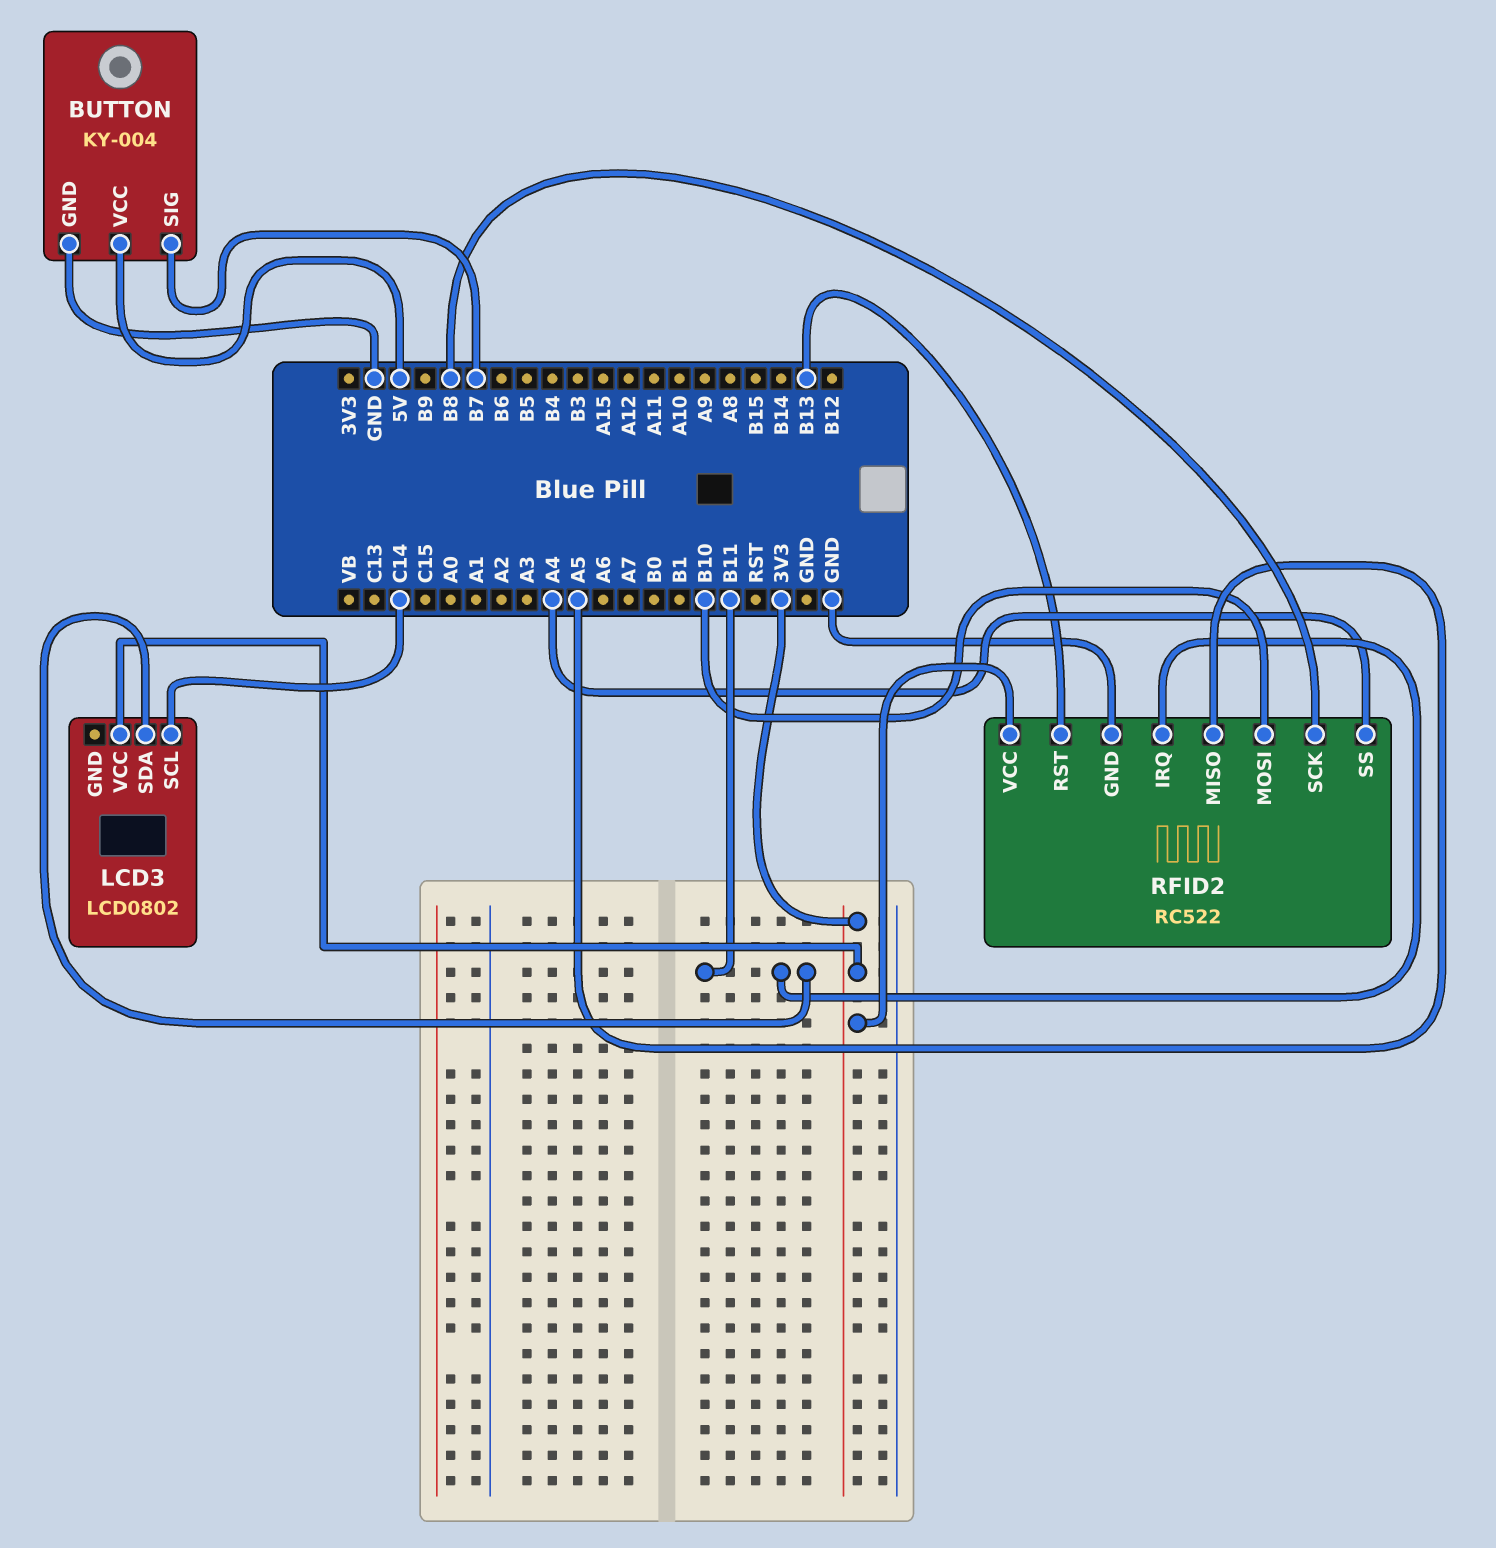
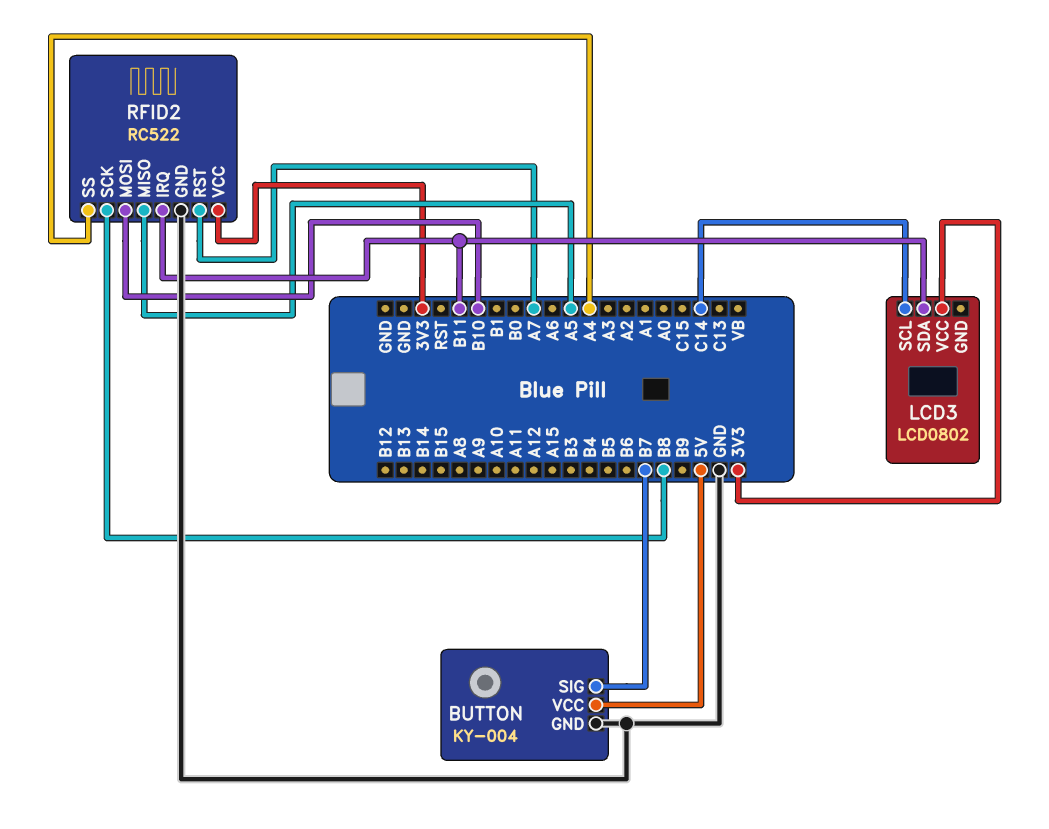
RFID2 pin RST: B13 -> A7

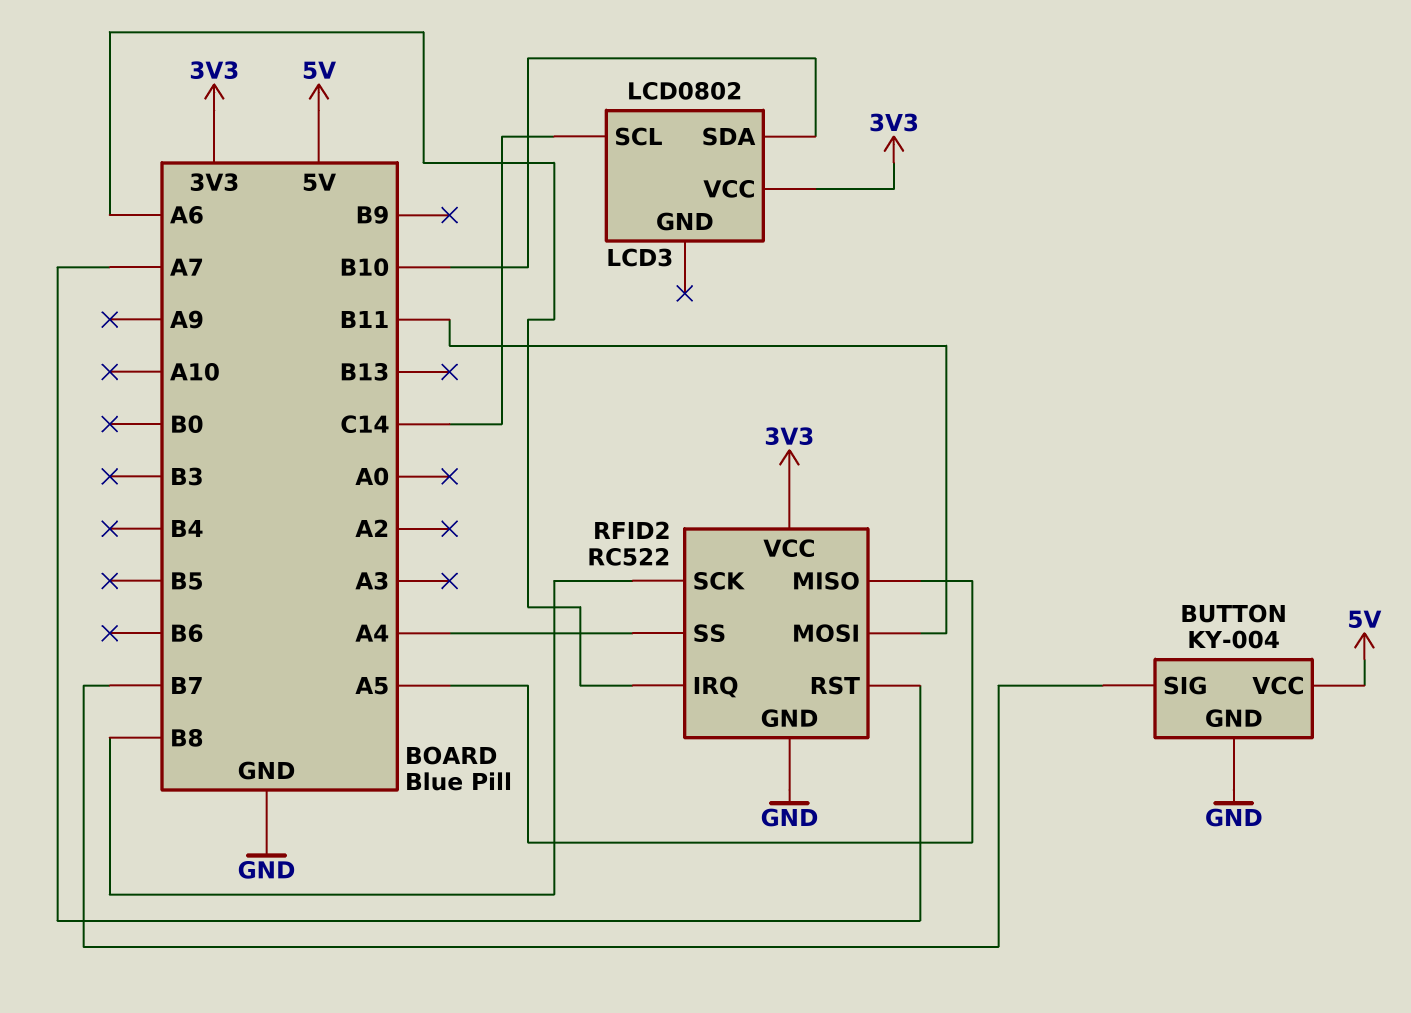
LCD3 pin SDA: B11 -> B10
RFID2 pin IRQ: B11 -> A6
RFID2 pin MOSI: B10 -> B11

